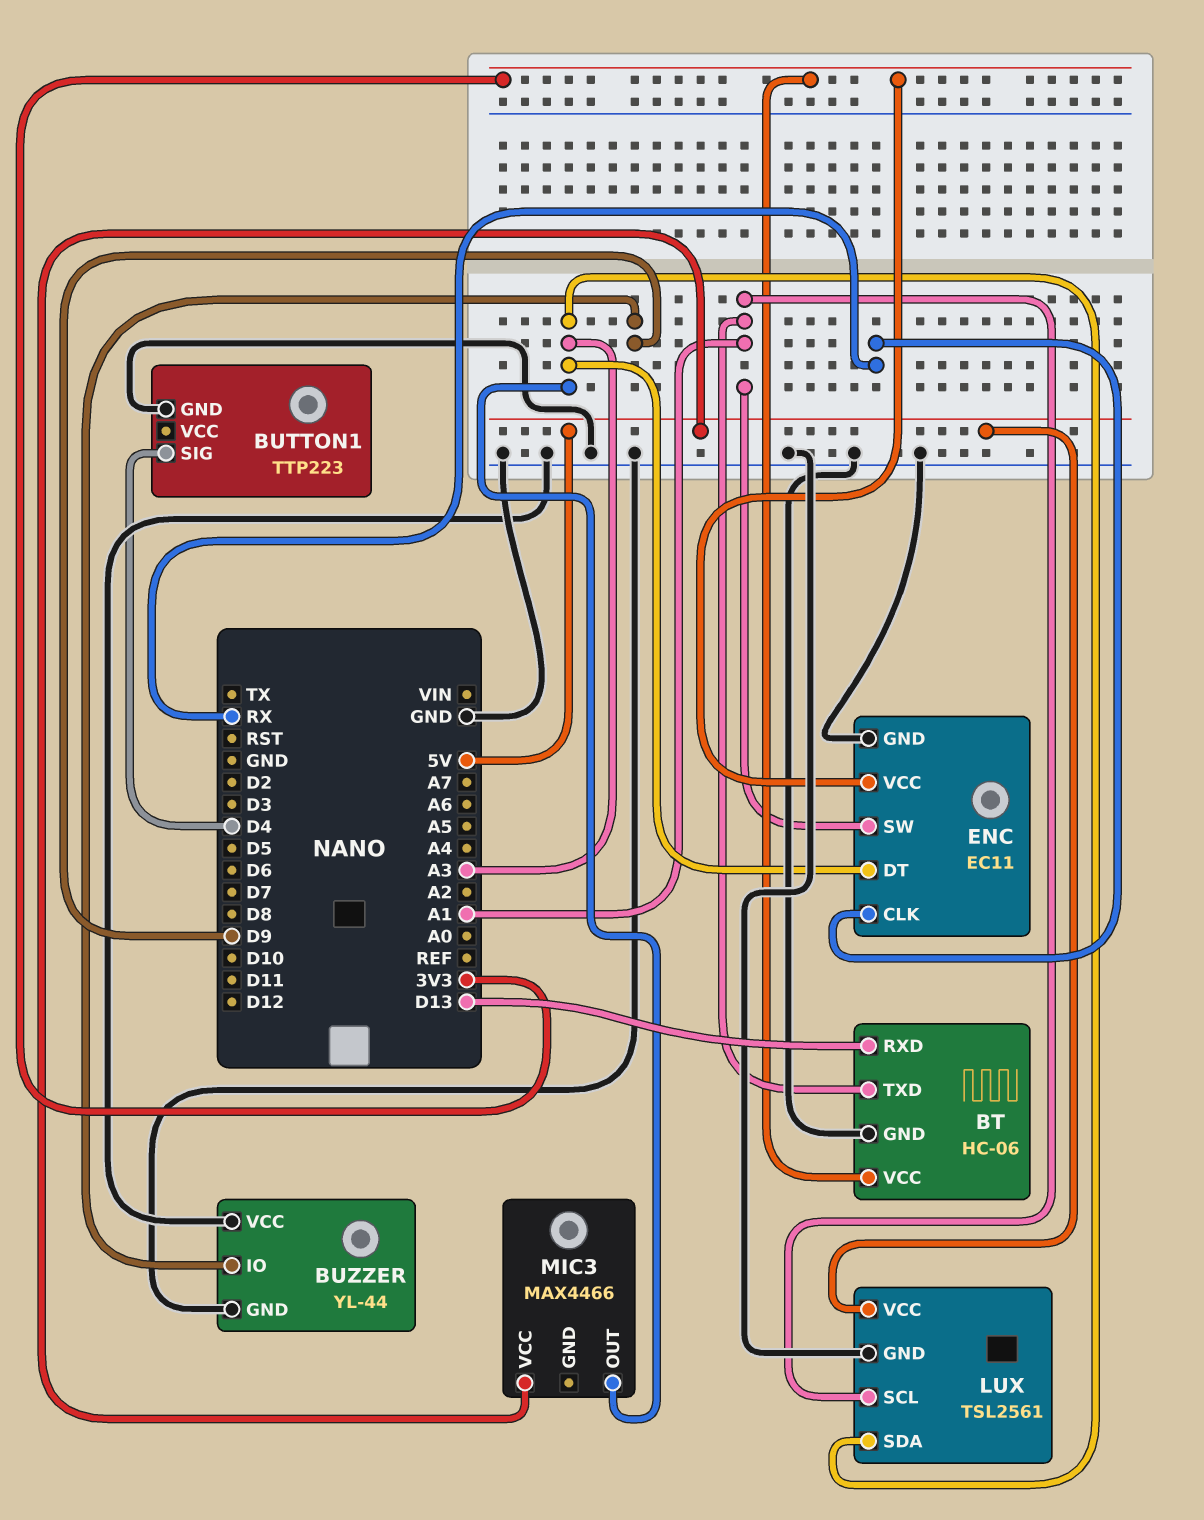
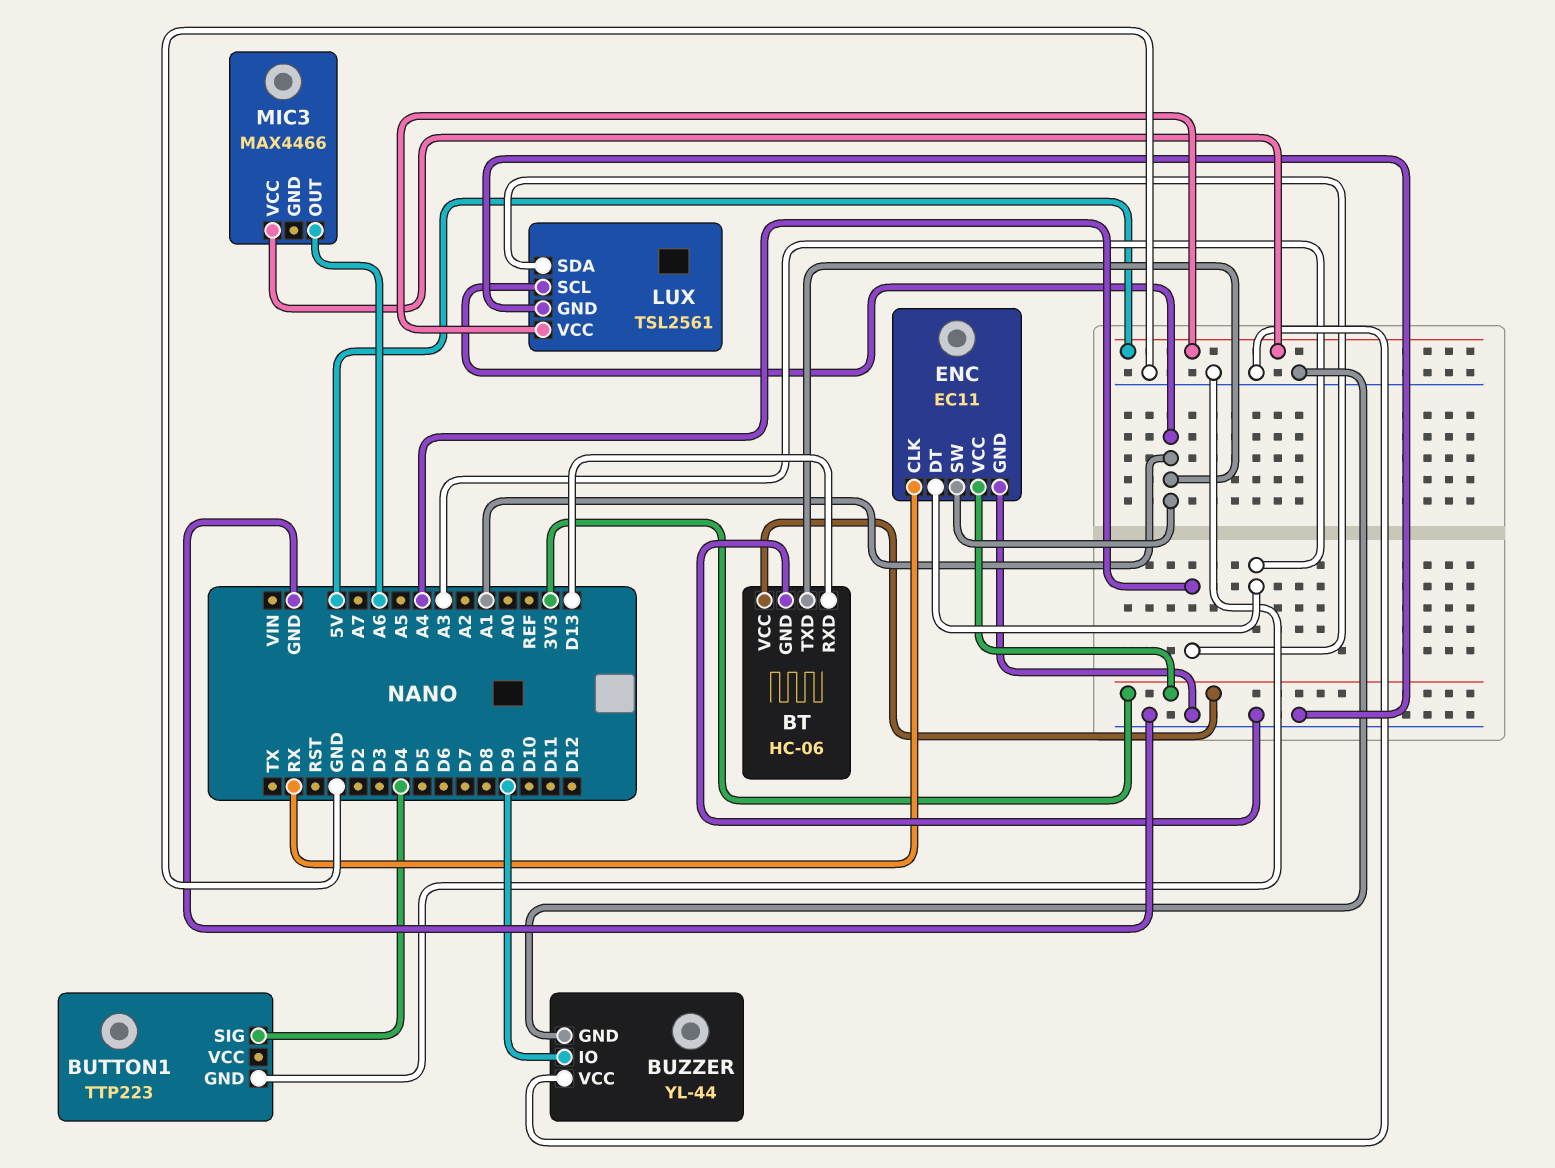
LUX pin SDA: A3 -> A4
MIC3 pin OUT: A3 -> A6

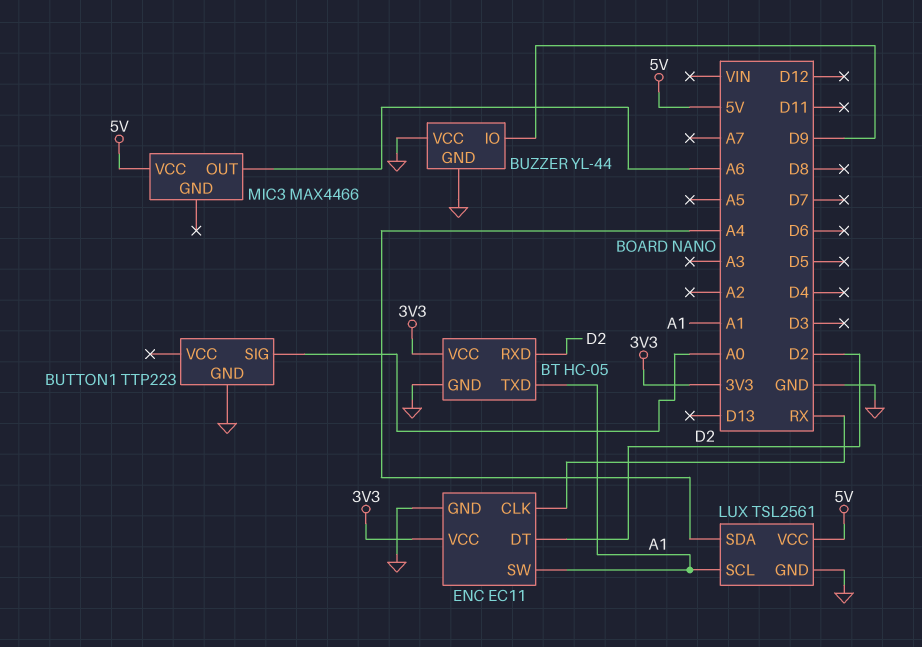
BT: HC-06 -> HC-05
BT pin RXD: D13 -> D2
BUTTON1 pin SIG: D4 -> A0
ENC pin DT: A3 -> D2

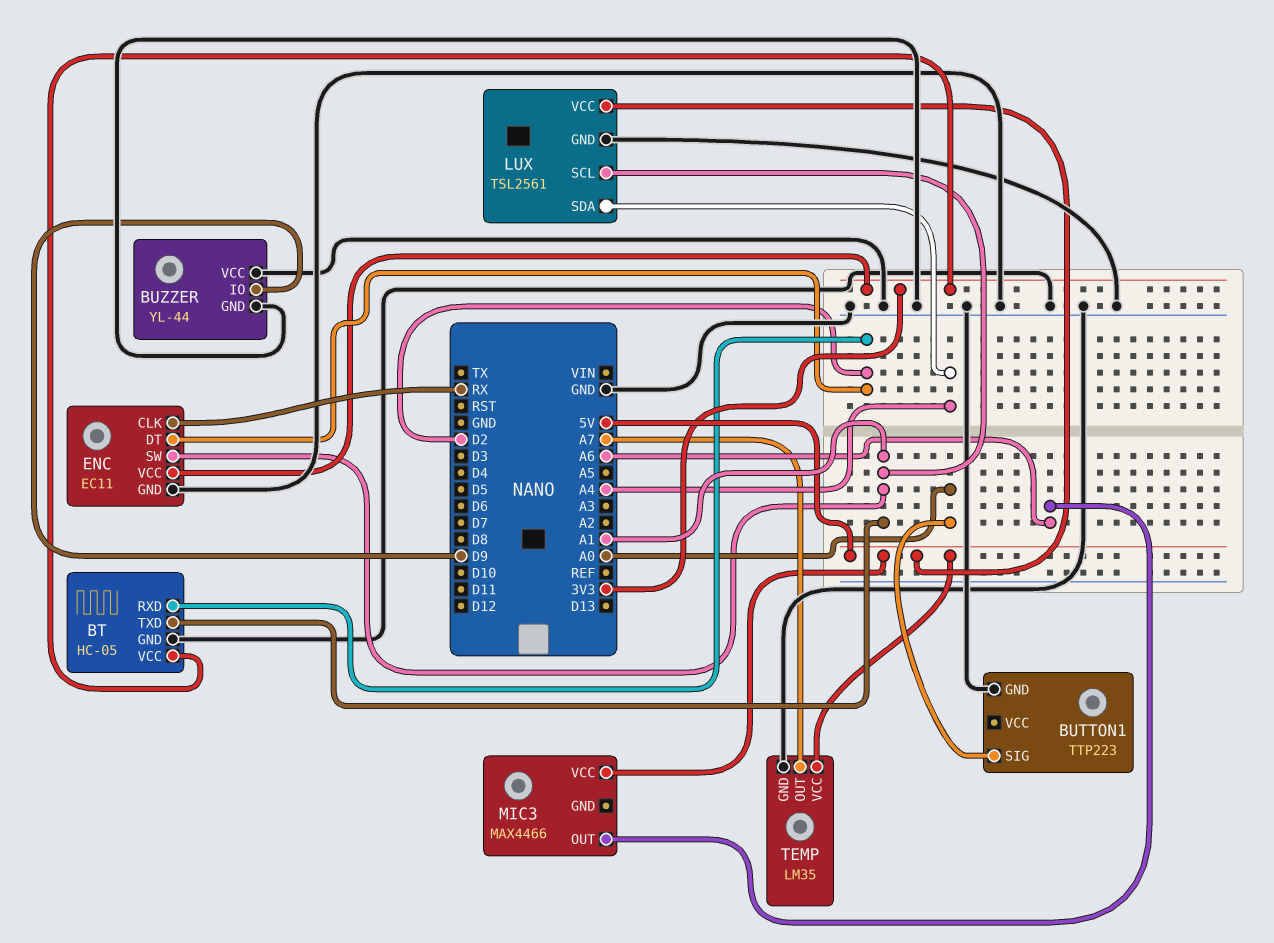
TEMP: none -> LM35
TEMP pin GND: none -> GND
TEMP pin OUT: none -> A7
TEMP pin VCC: none -> 5V

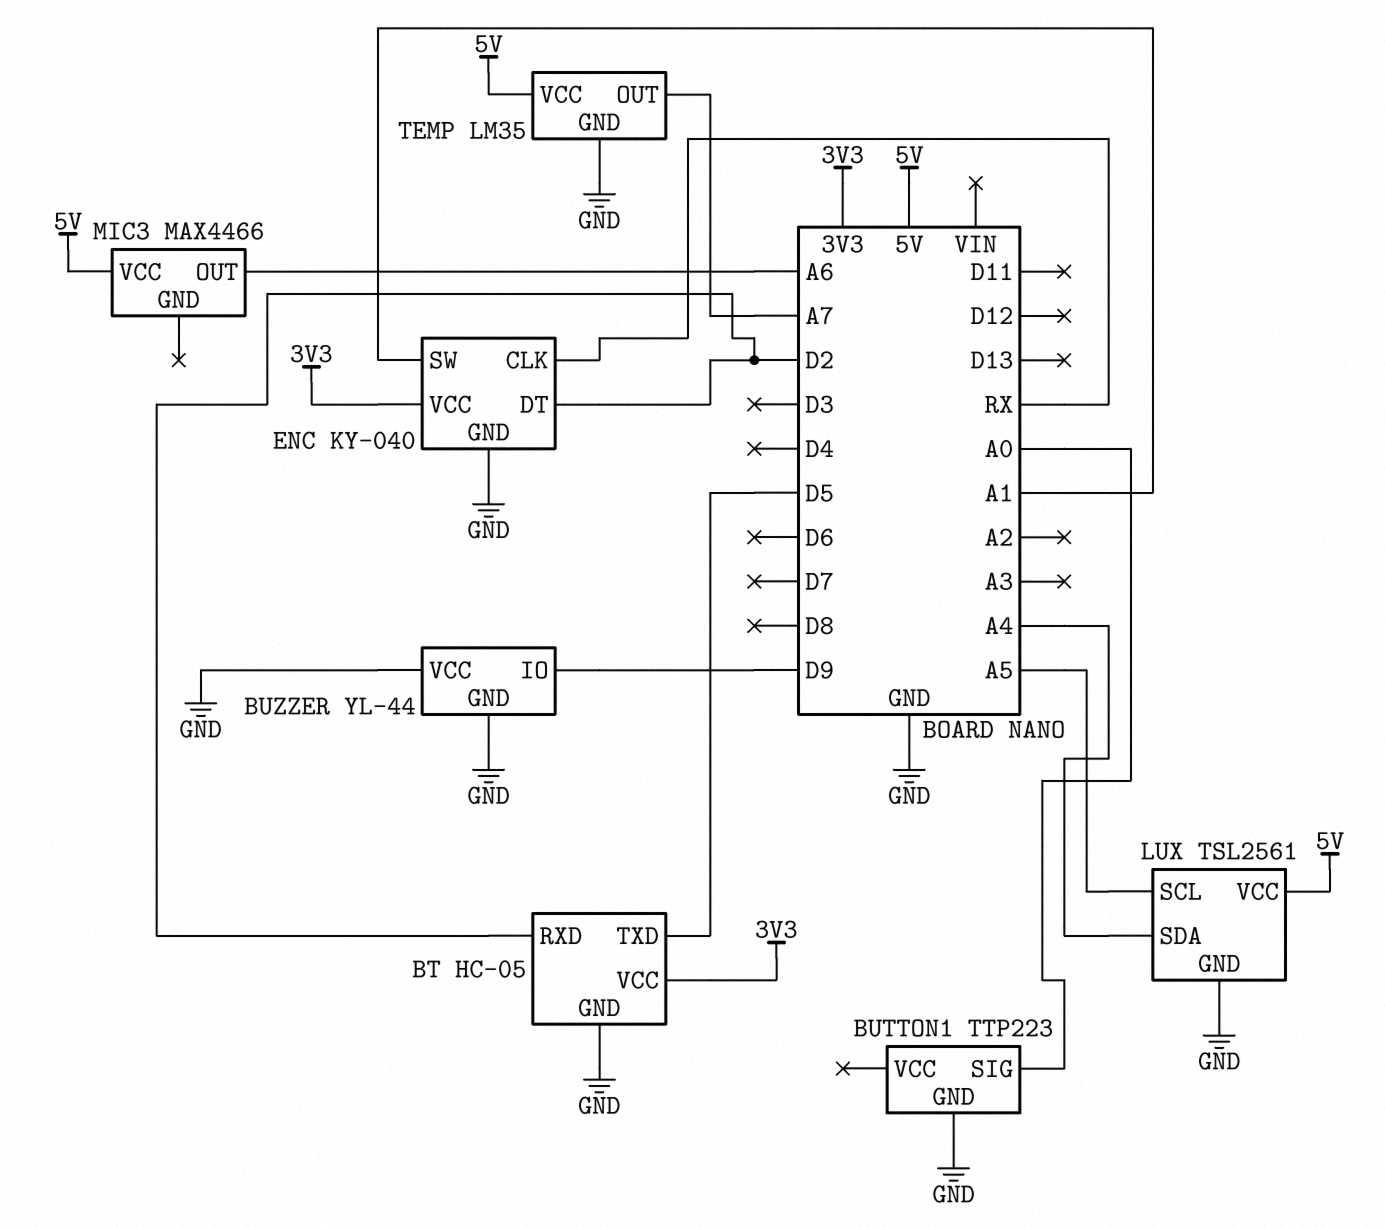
BT pin TXD: A1 -> D5
ENC: EC11 -> KY-040
LUX pin SCL: A1 -> A5

